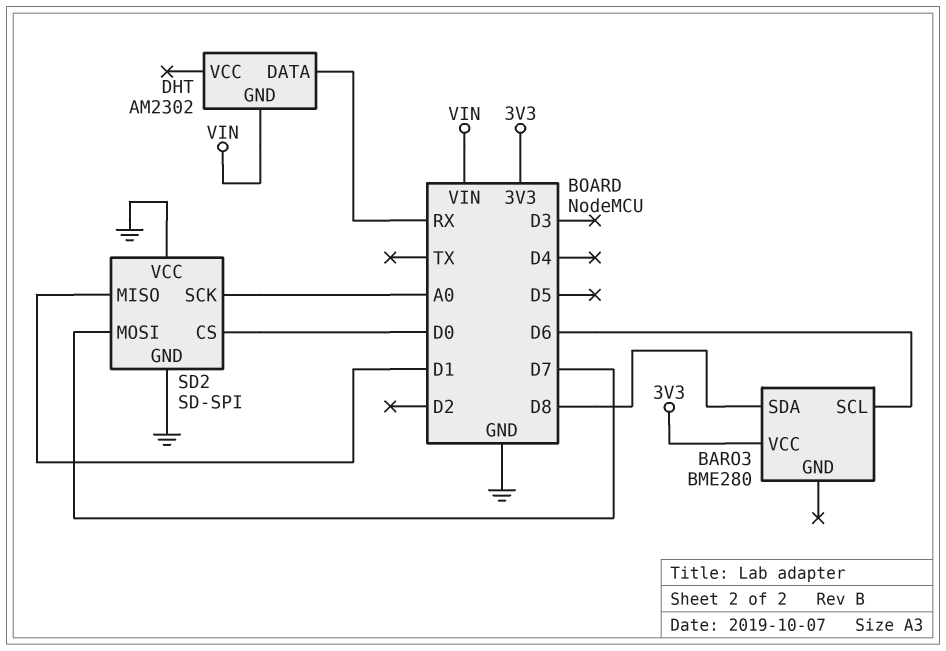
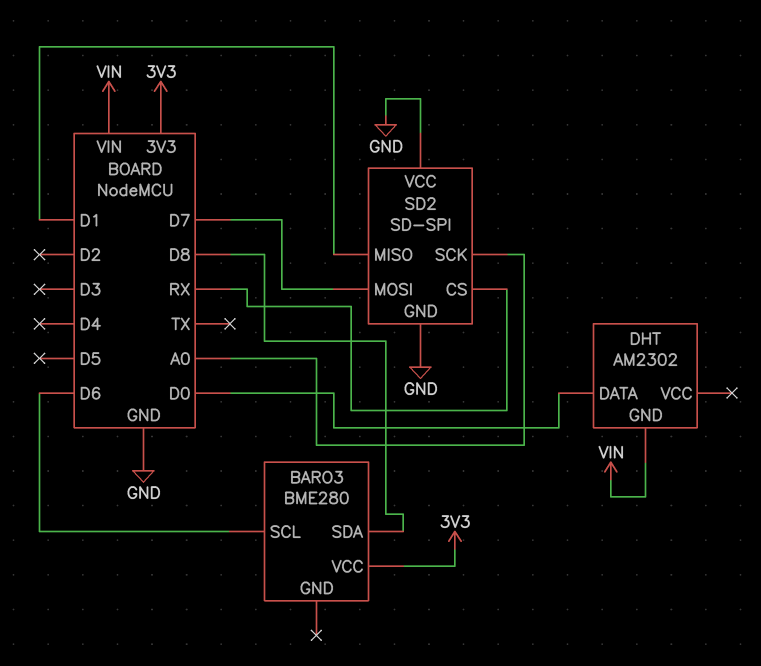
DHT pin DATA: RX -> D0
SD2 pin CS: D0 -> RX

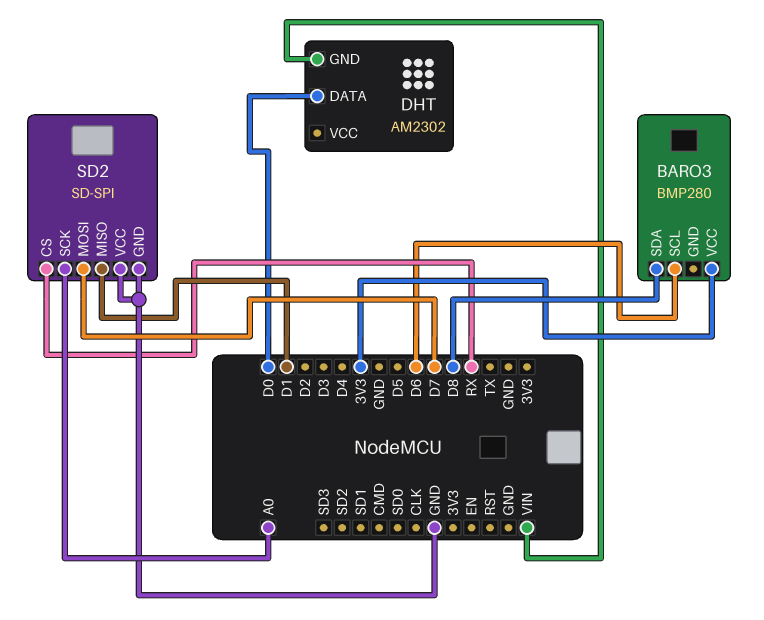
BARO3: BME280 -> BMP280

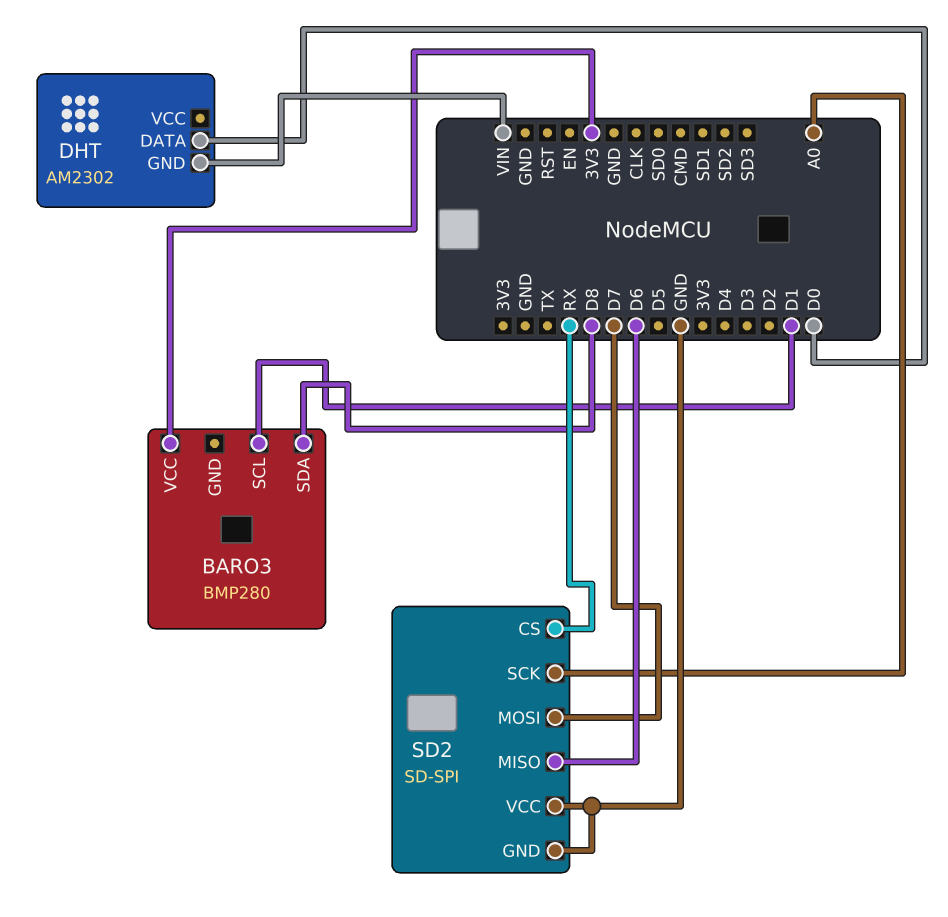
BARO3 pin SCL: D6 -> D1
SD2 pin MISO: D1 -> D6

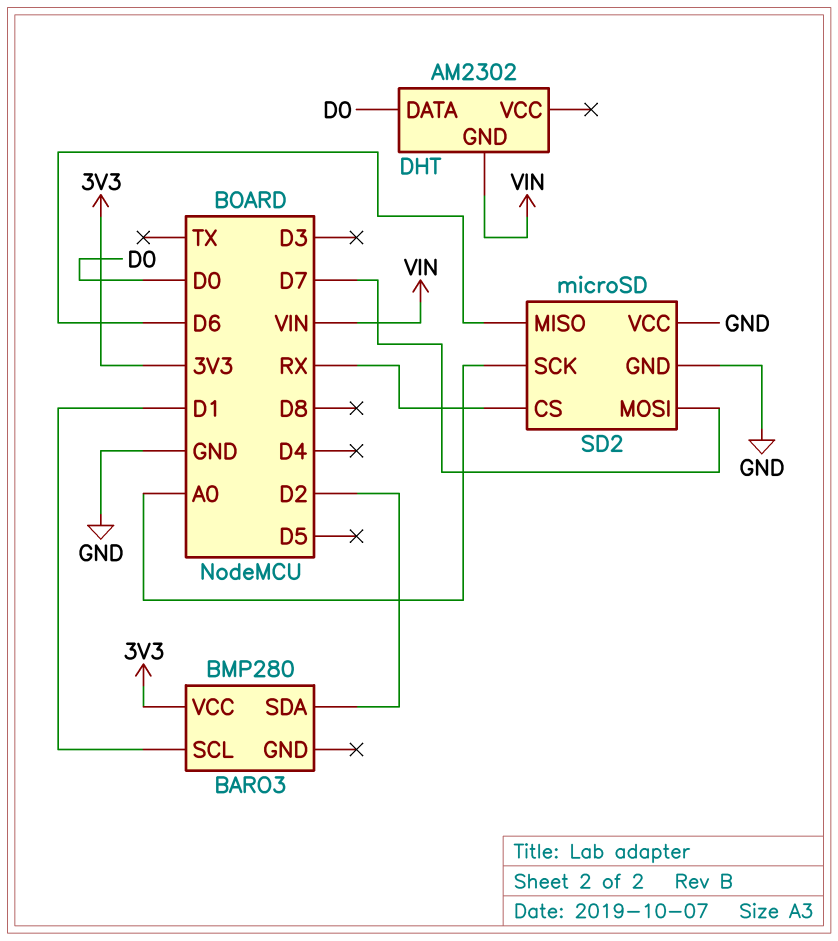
BARO3 pin SDA: D8 -> D2
SD2: SD-SPI -> microSD

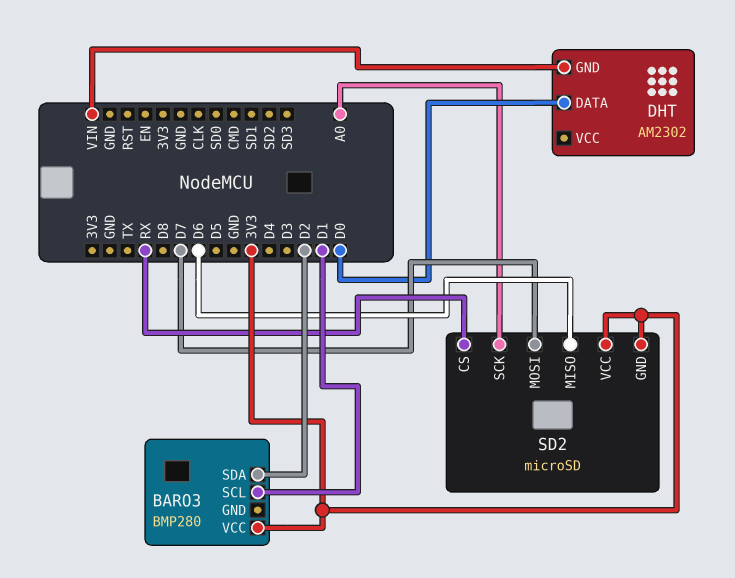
SD2 pin GND: GND -> 3V3
SD2 pin VCC: GND -> 3V3

